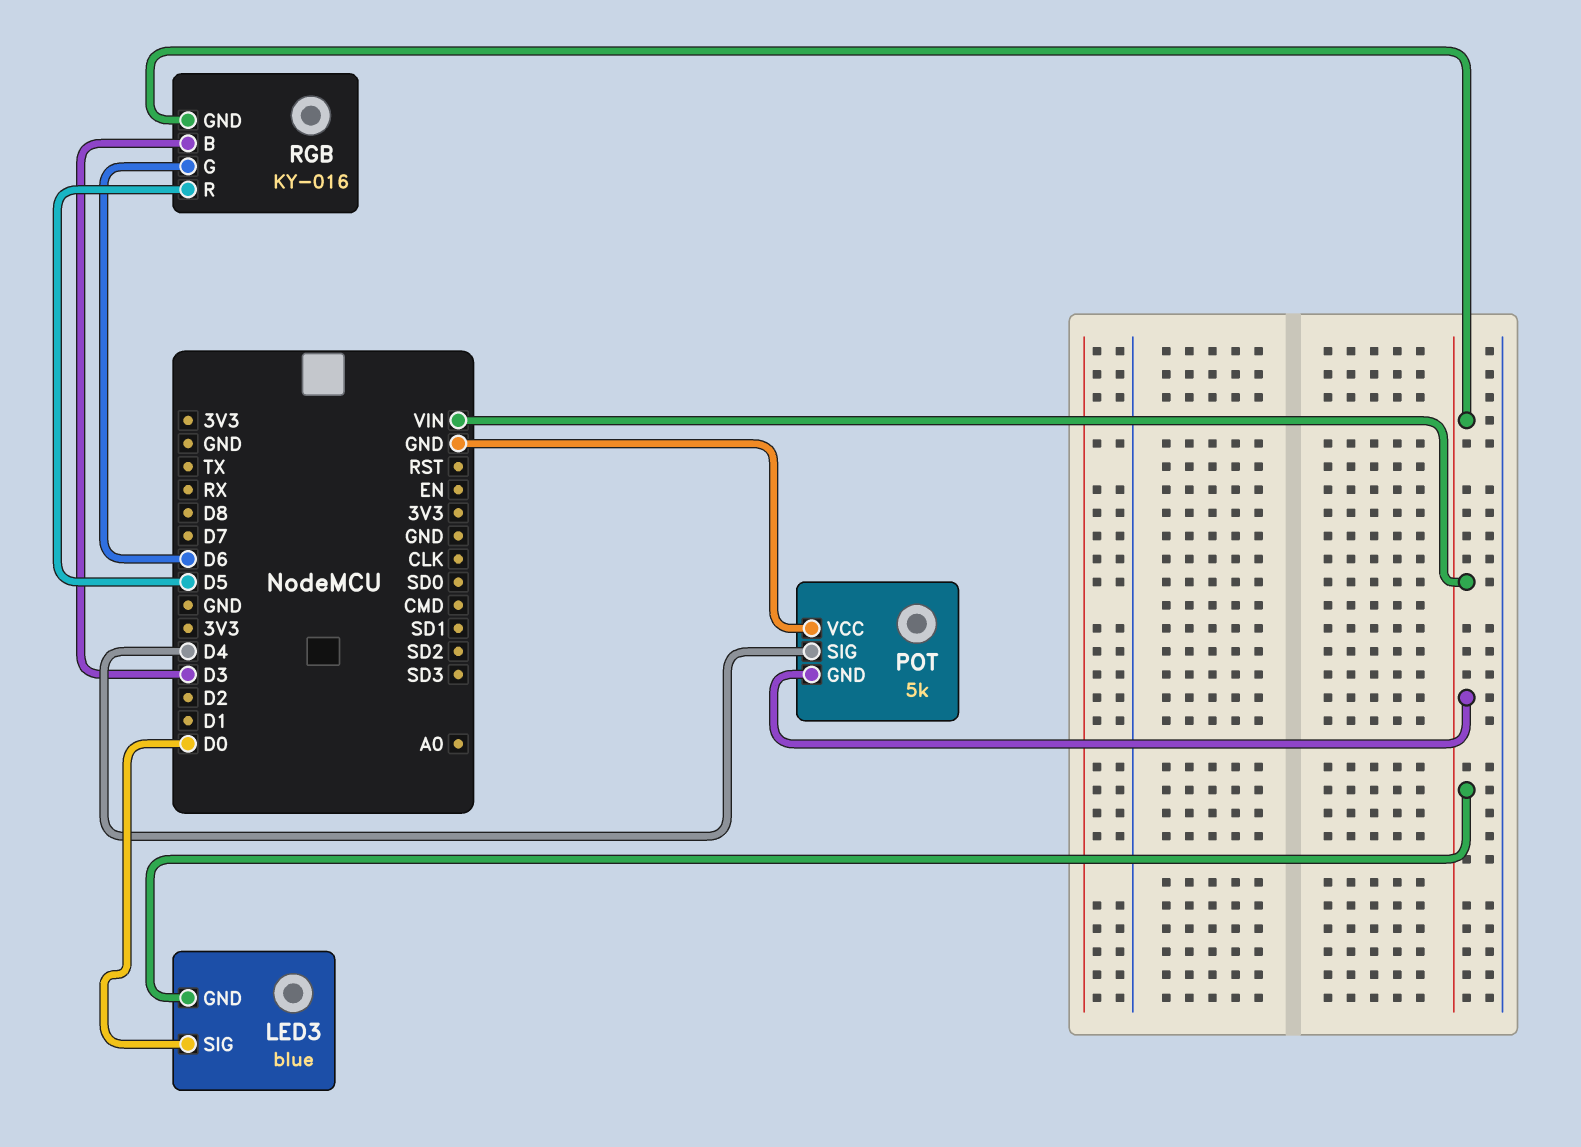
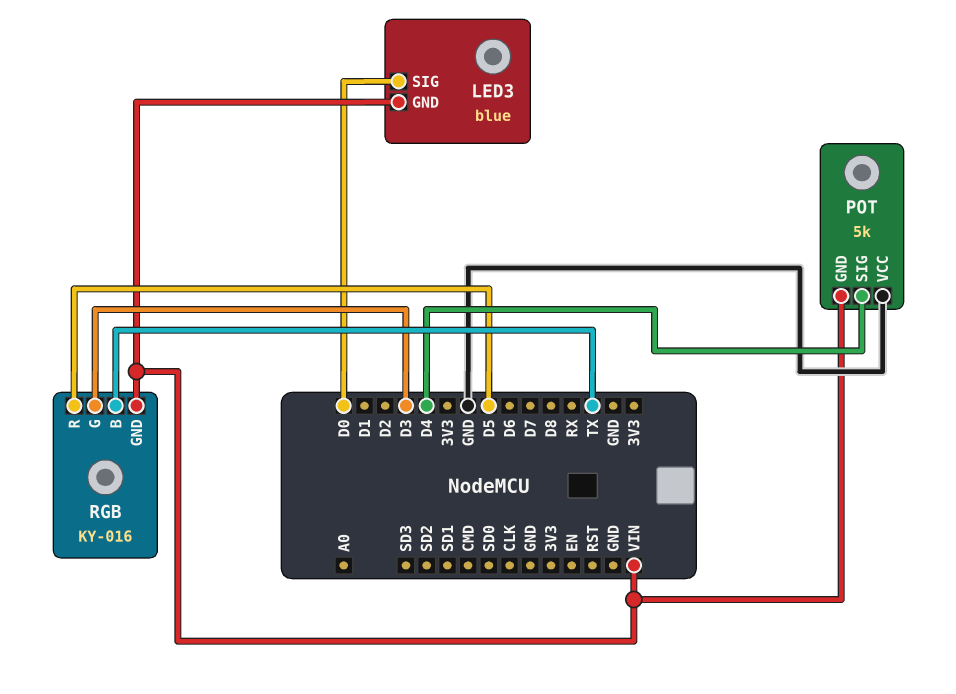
RGB pin B: D3 -> TX
RGB pin G: D6 -> D3

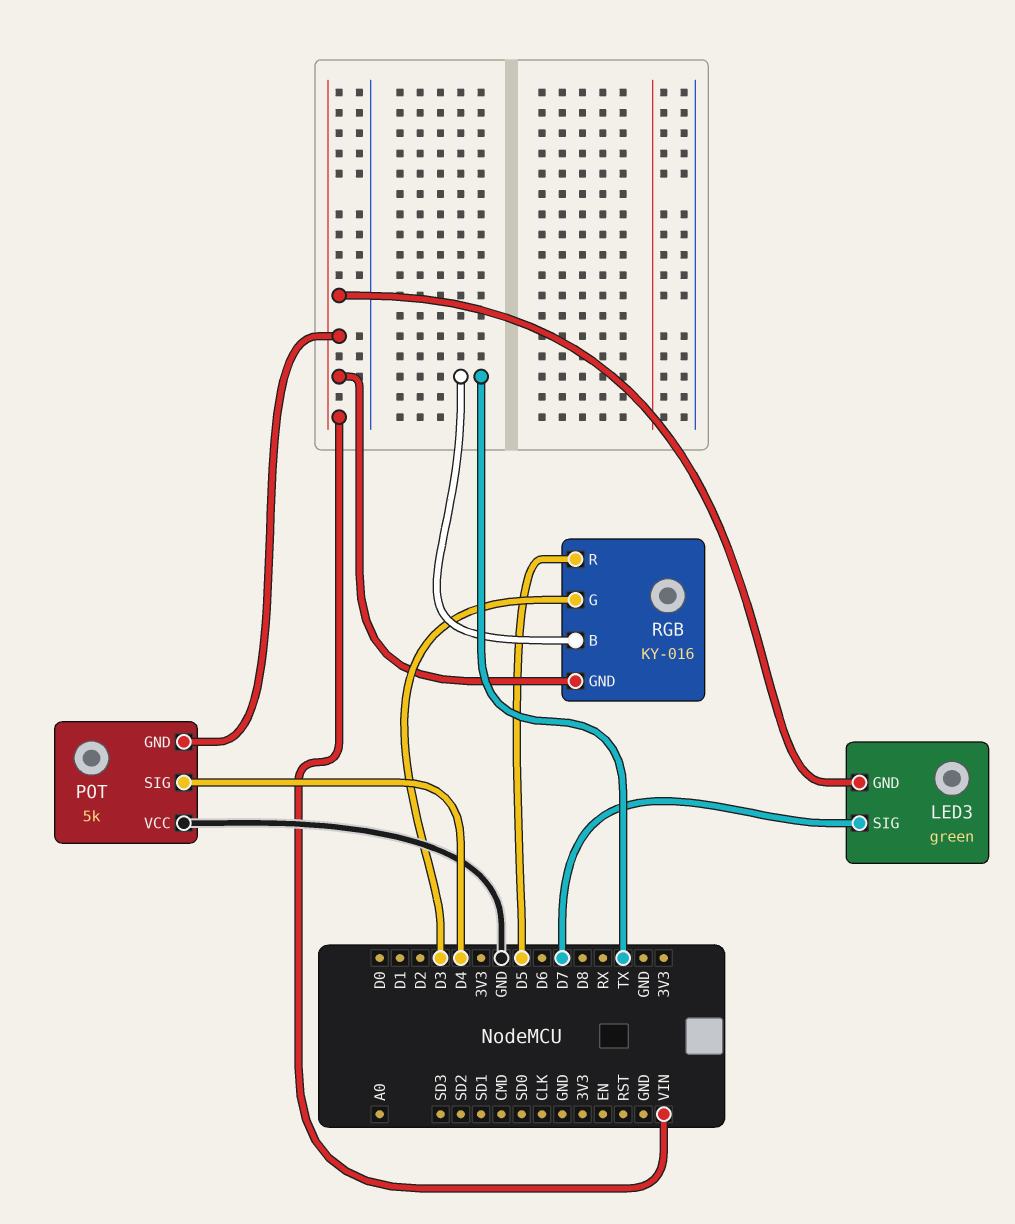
LED3: blue -> green
LED3 pin SIG: D0 -> D7

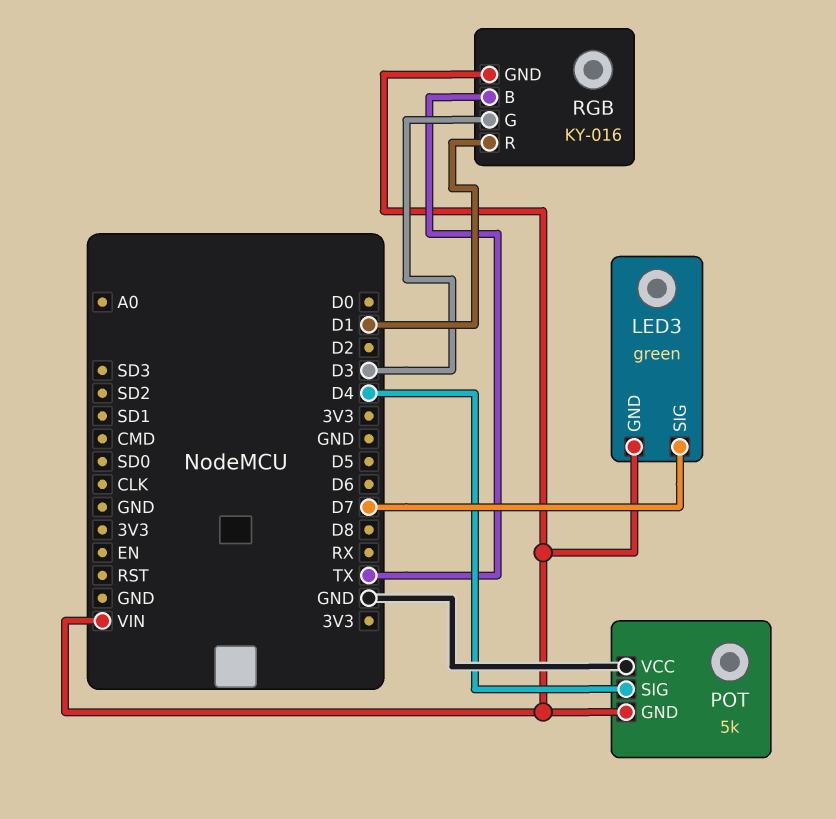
RGB pin R: D5 -> D1

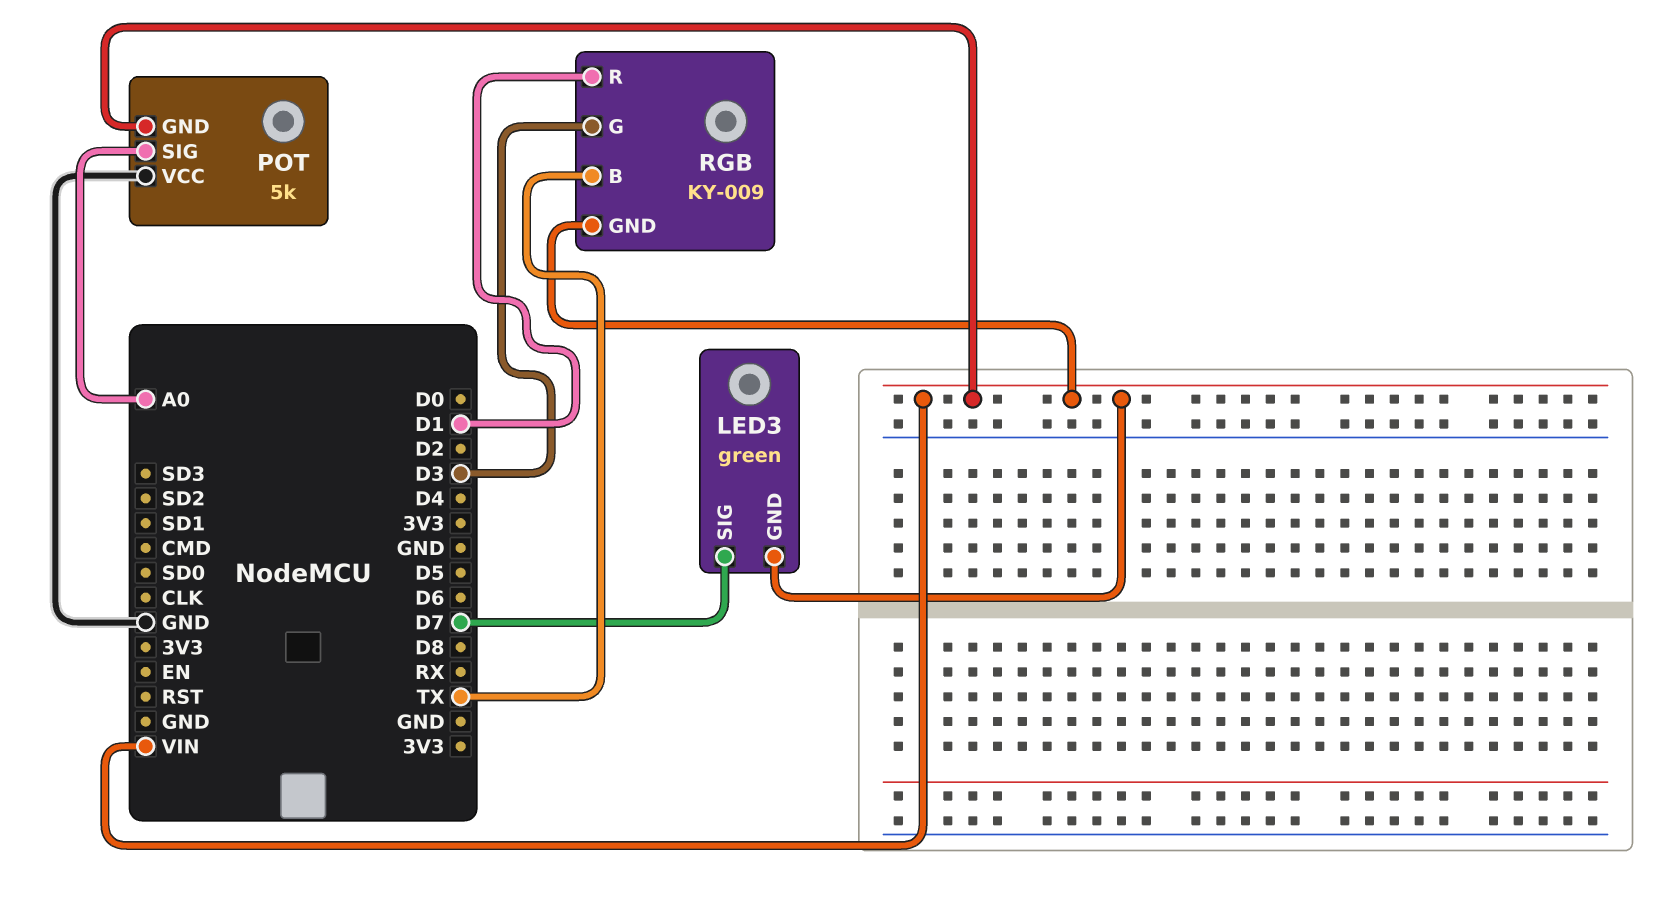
POT pin SIG: D4 -> A0
RGB: KY-016 -> KY-009

